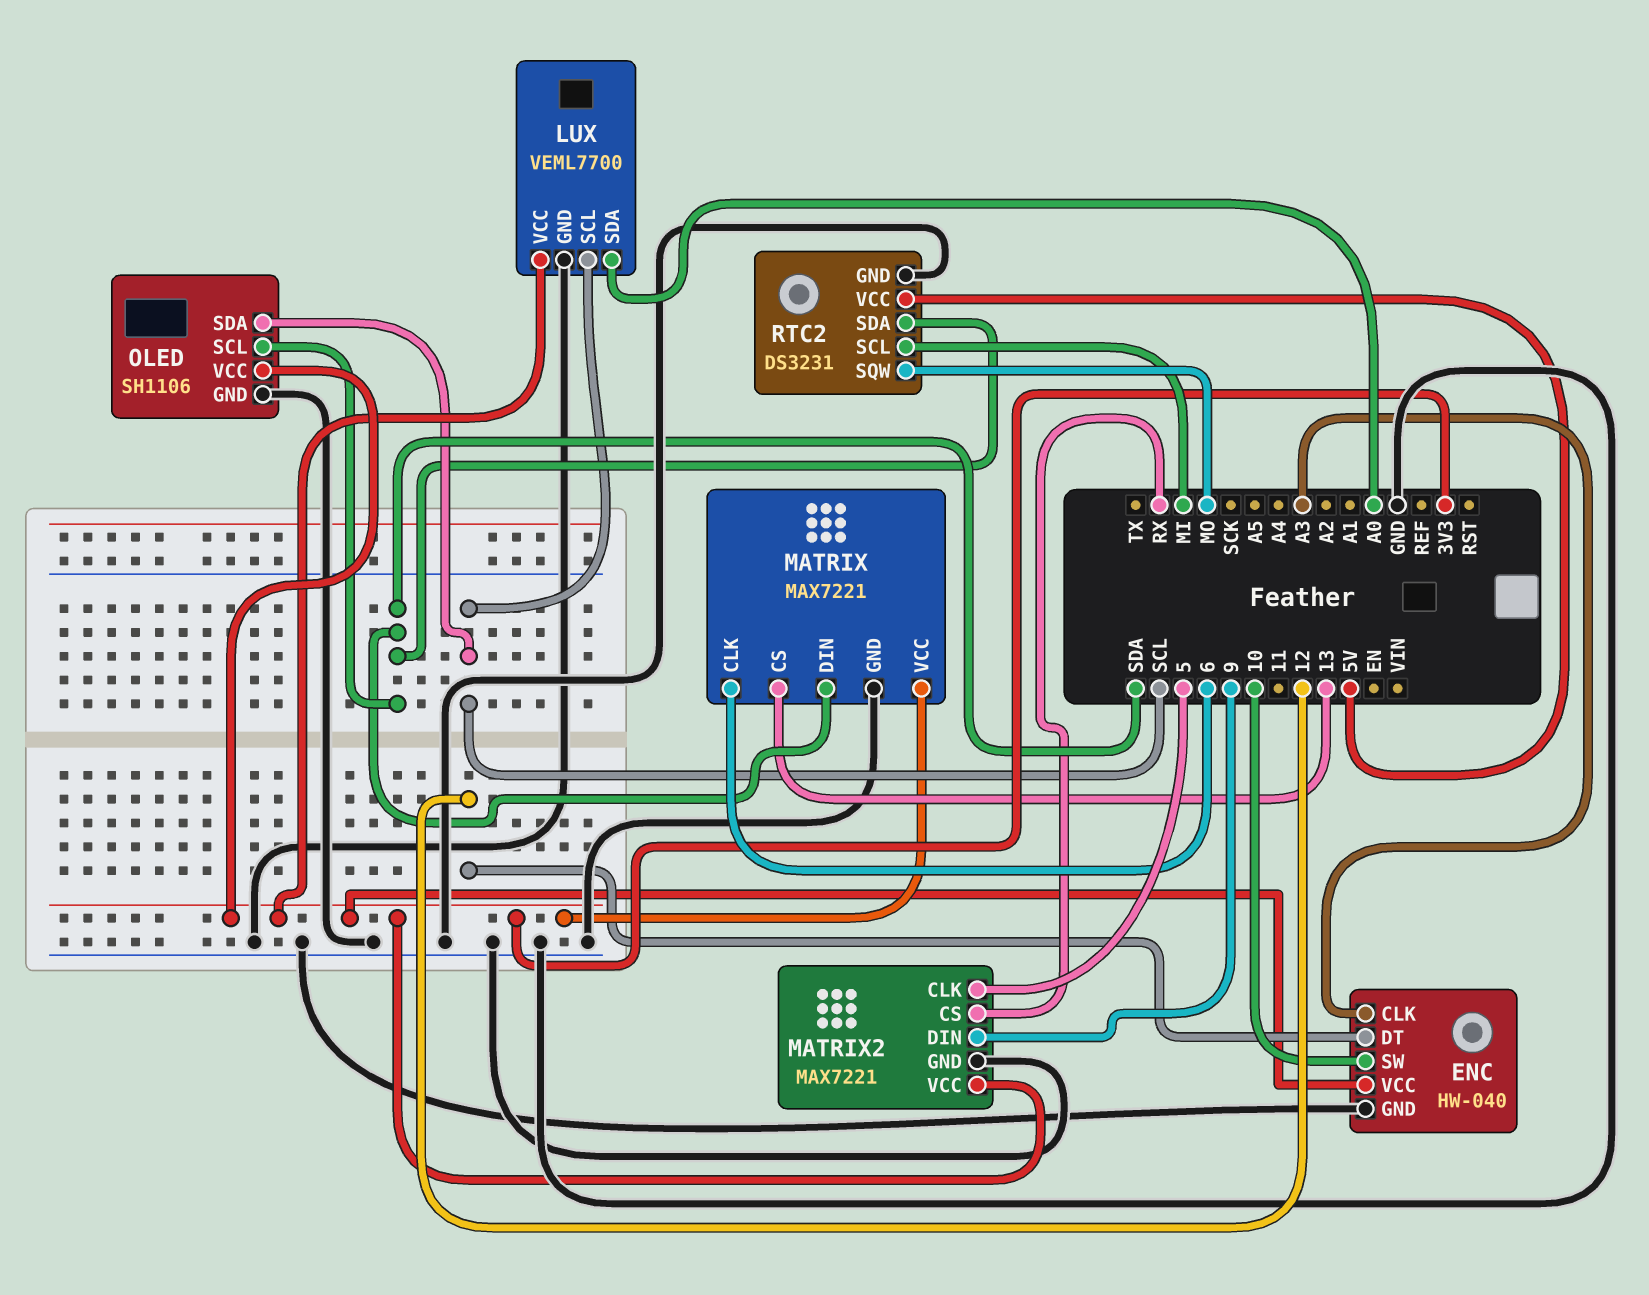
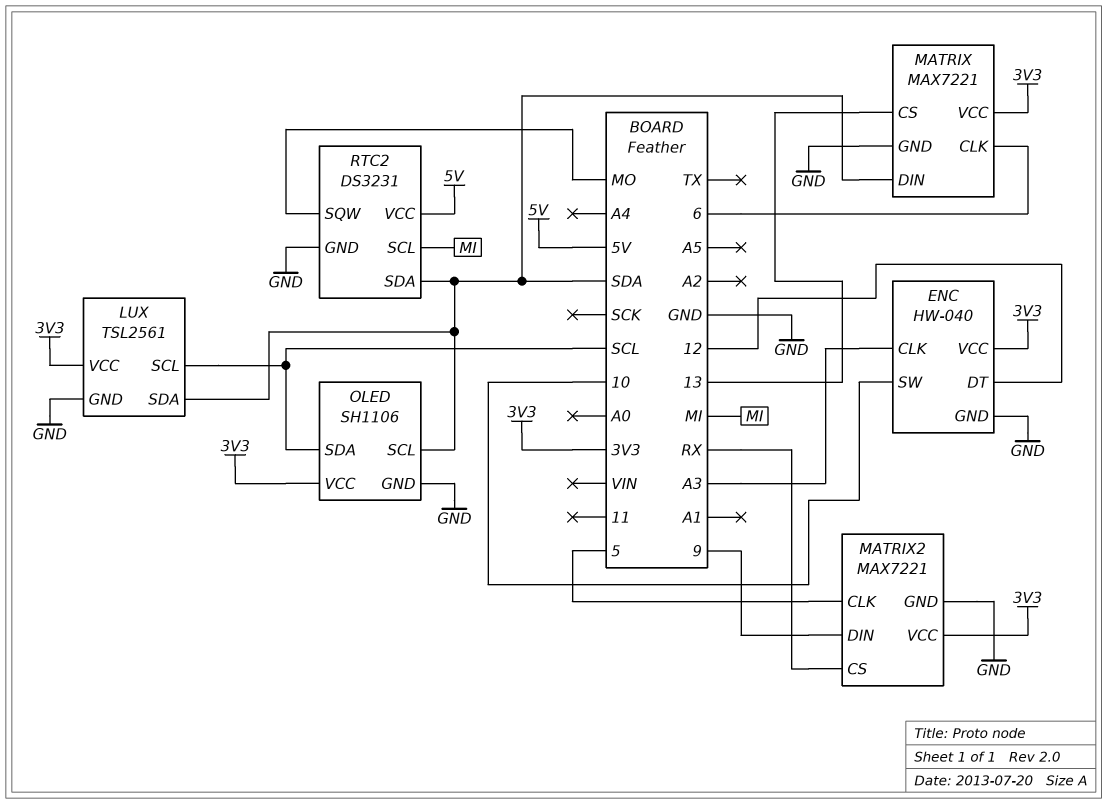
LUX: VEML7700 -> TSL2561
LUX pin SDA: A0 -> SDA

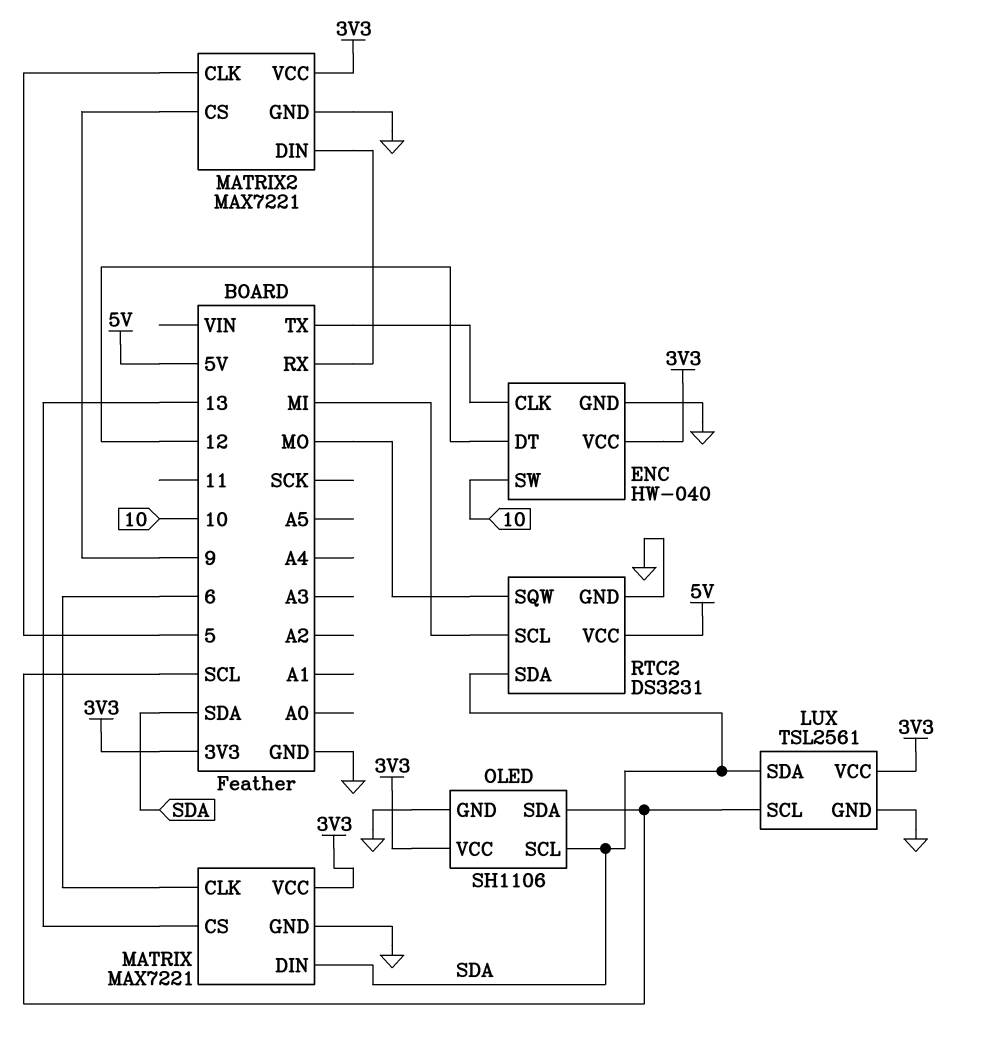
ENC pin CLK: A3 -> TX
MATRIX2 pin CS: RX -> 9
MATRIX2 pin DIN: 9 -> RX

